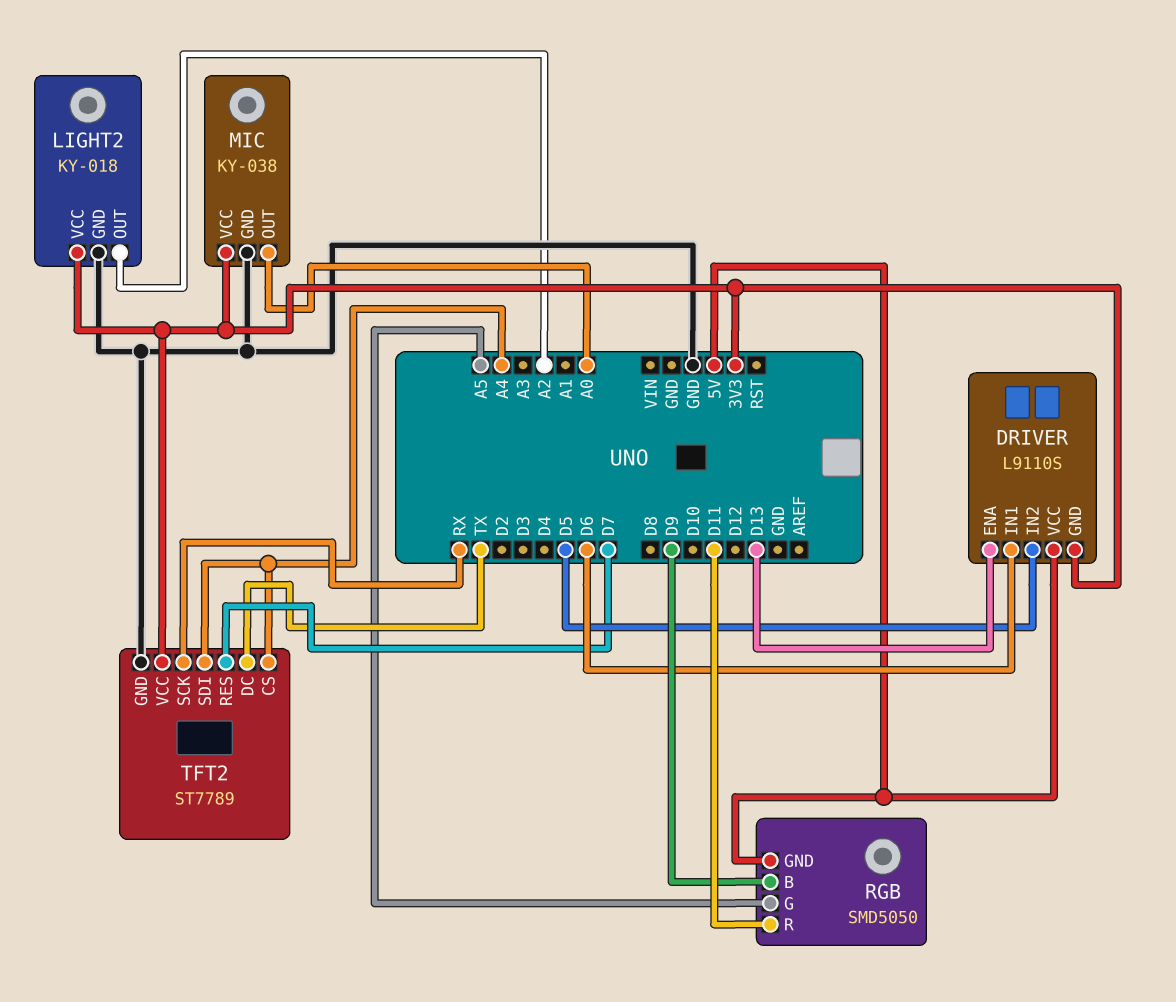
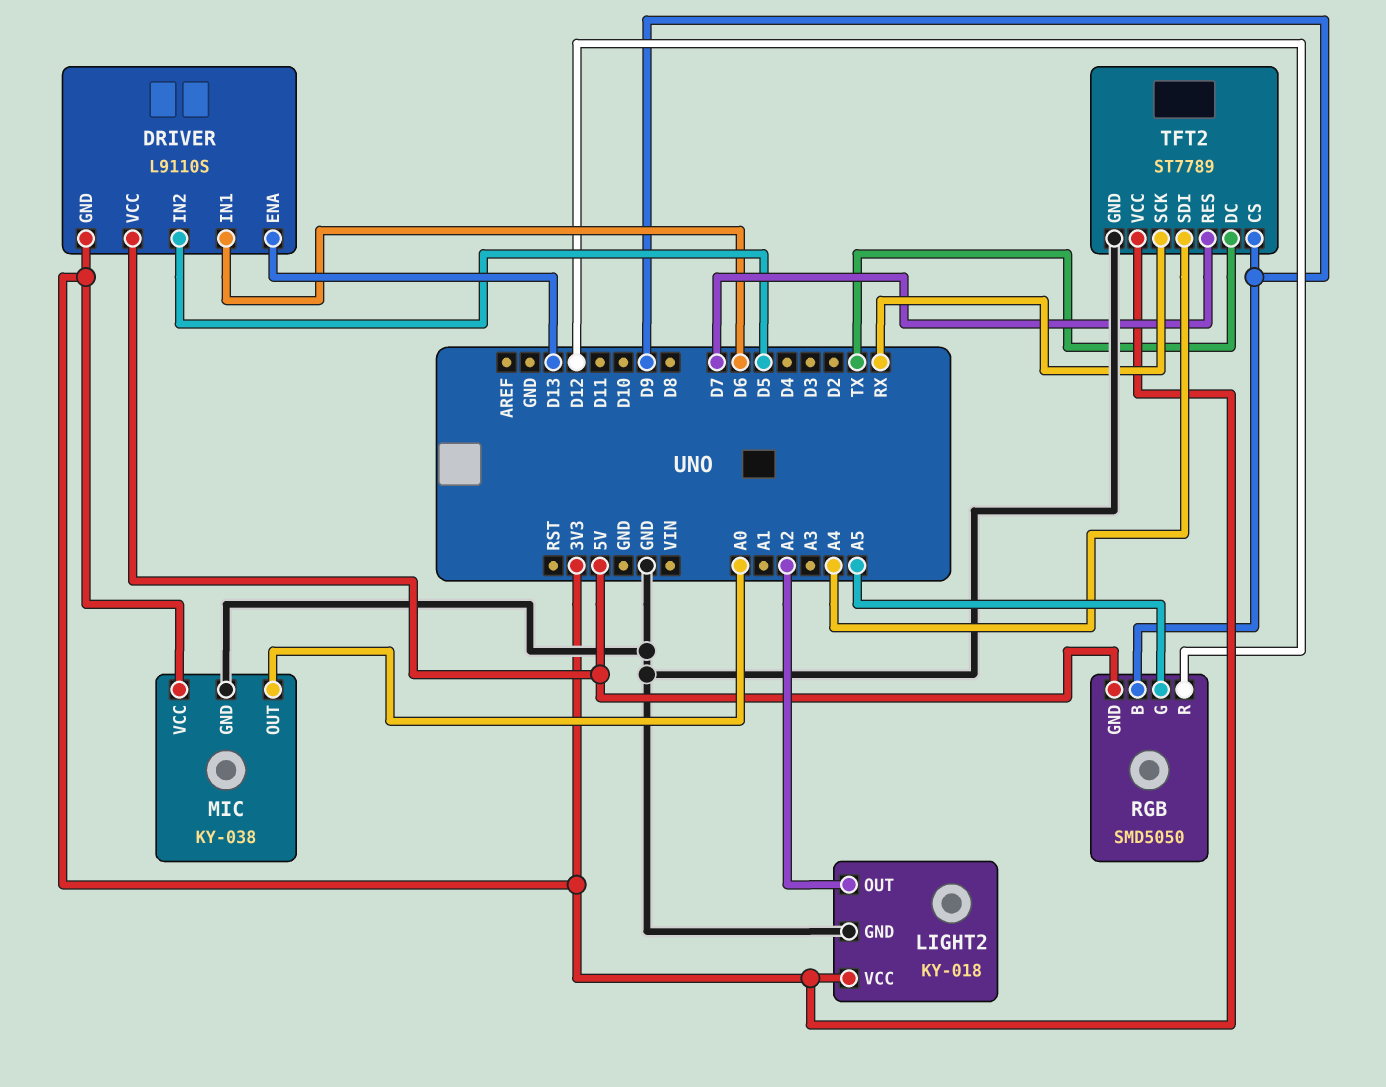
RGB pin R: D11 -> D12
TFT2 pin CS: A4 -> D9

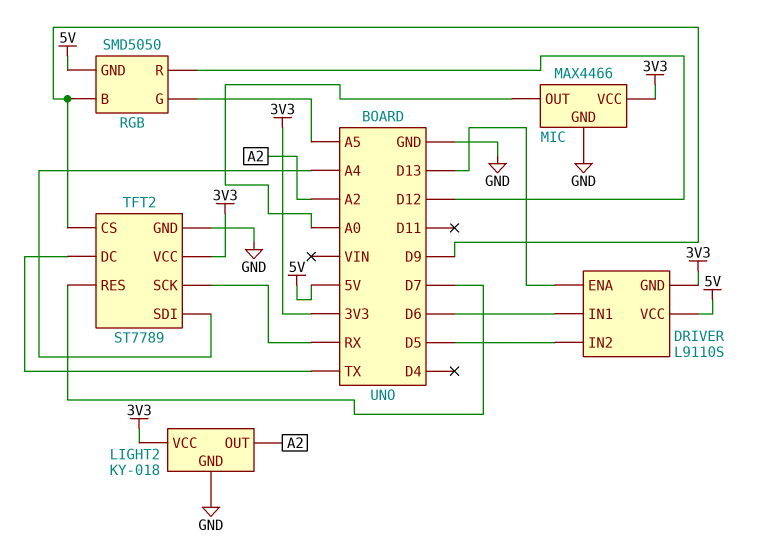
MIC: KY-038 -> MAX4466

